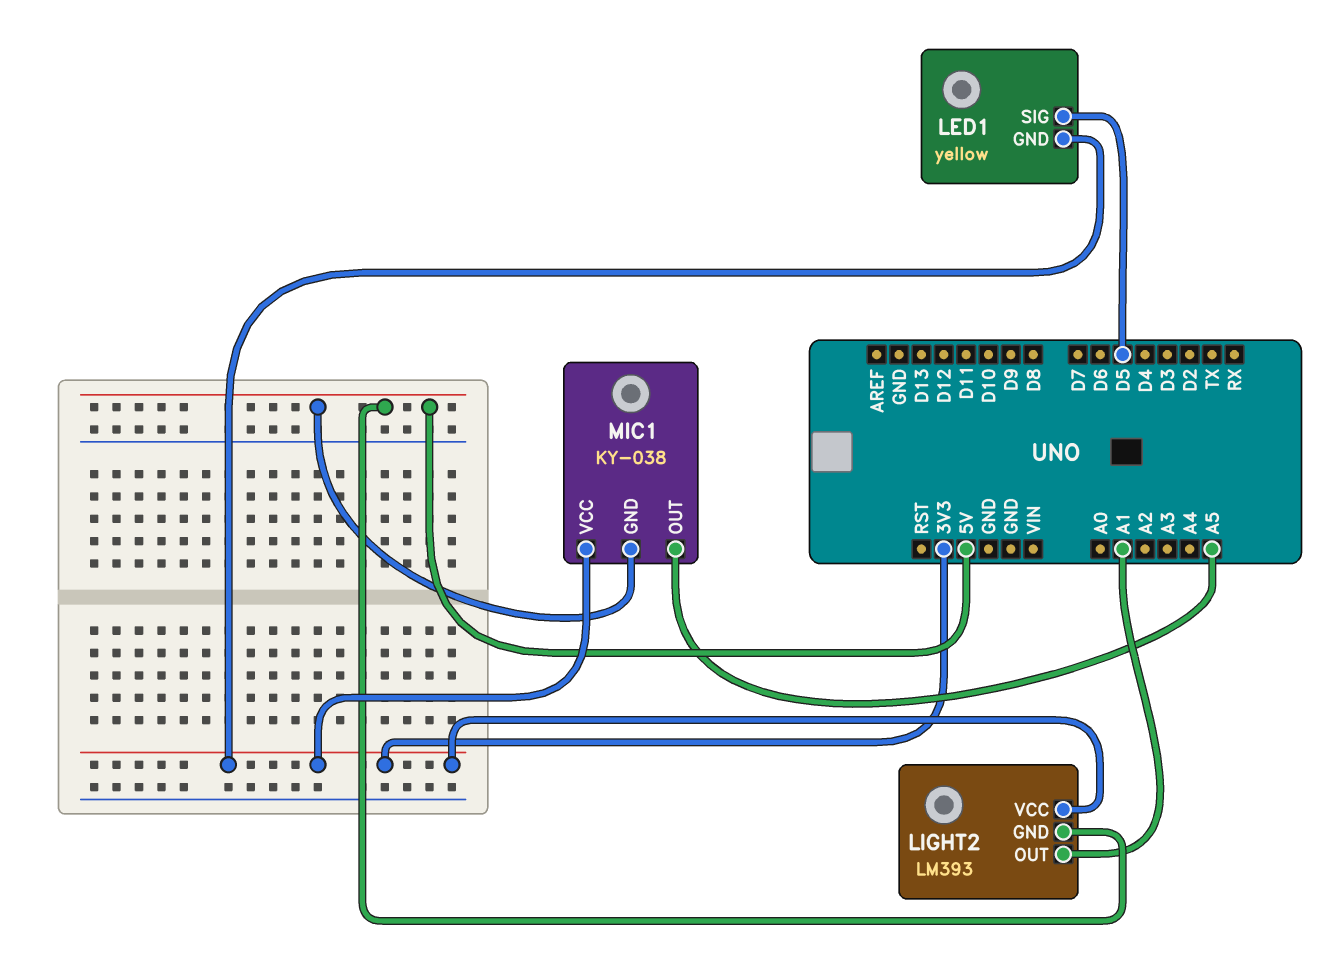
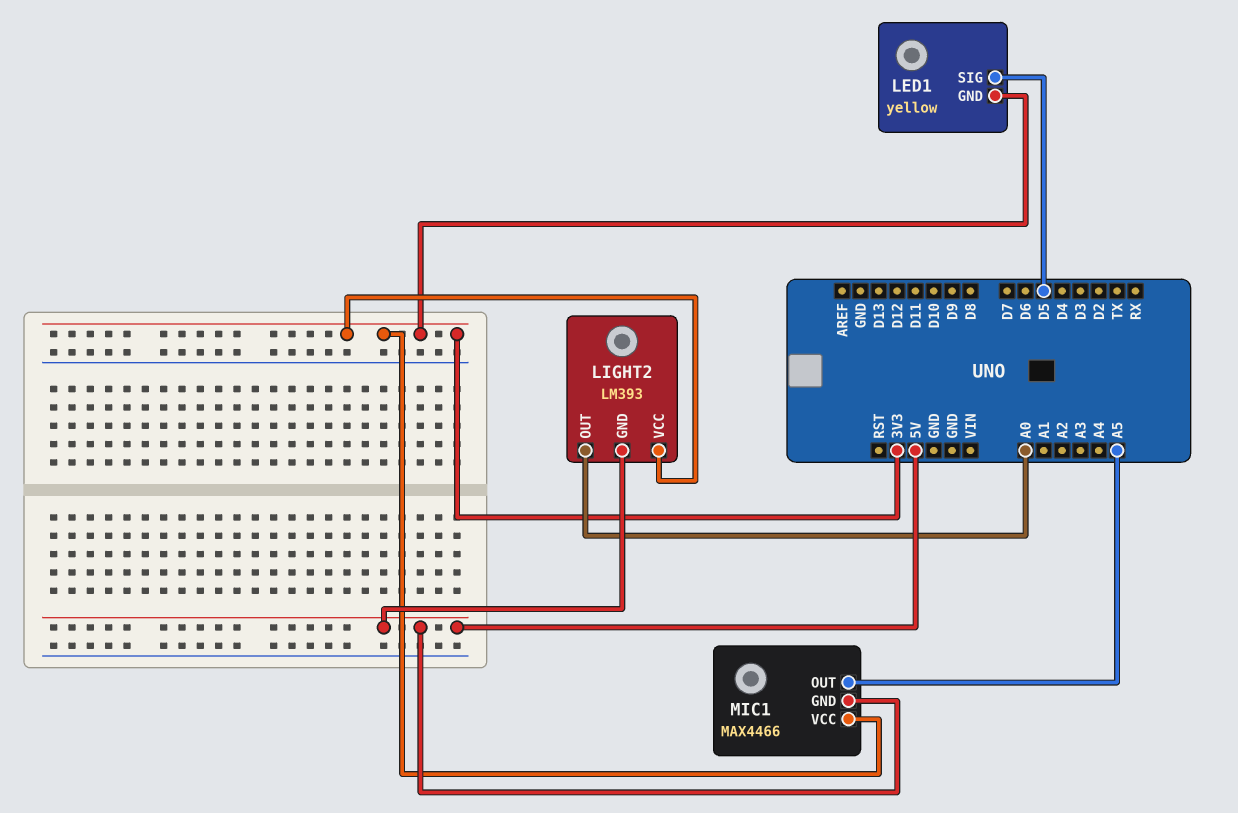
LIGHT2 pin OUT: A1 -> A0
MIC1: KY-038 -> MAX4466

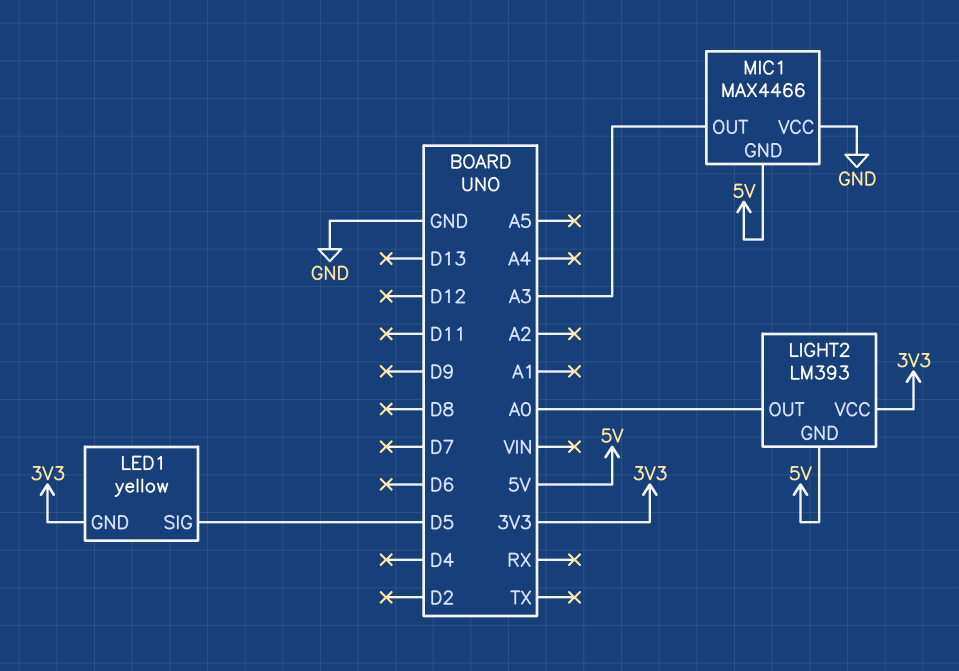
MIC1 pin OUT: A5 -> A3
MIC1 pin VCC: 3V3 -> GND

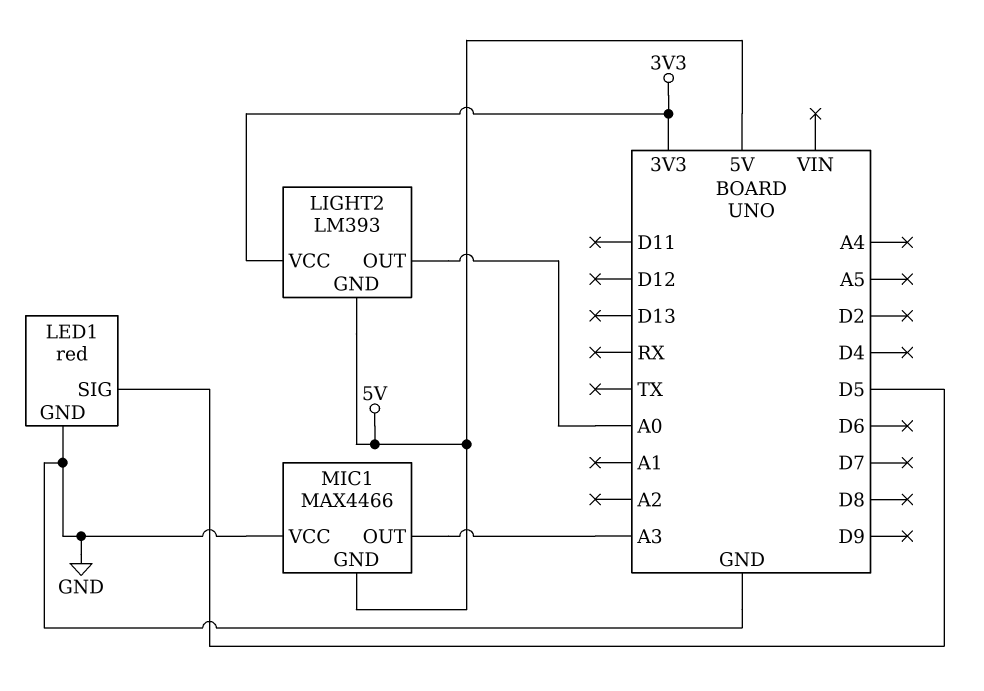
LED1: yellow -> red
LED1 pin GND: 3V3 -> GND

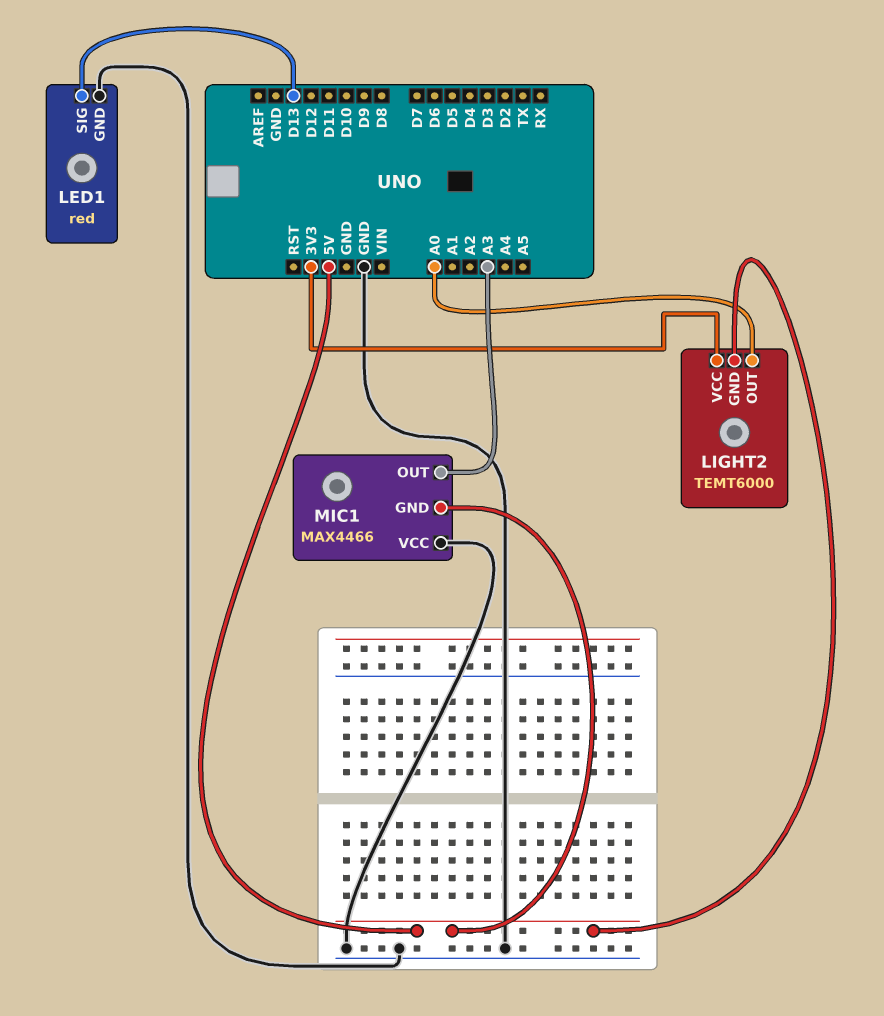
LED1 pin SIG: D5 -> D13
LIGHT2: LM393 -> TEMT6000

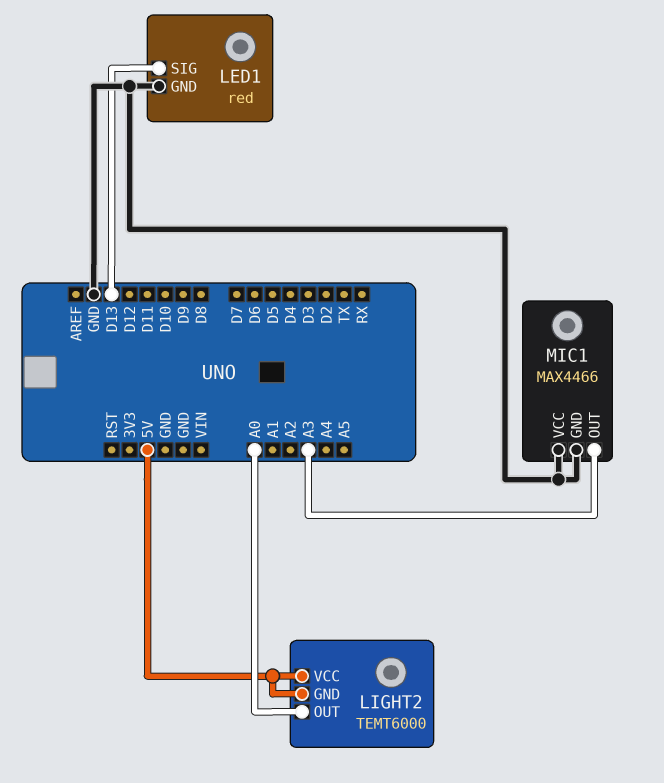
LIGHT2 pin VCC: 3V3 -> 5V
MIC1 pin GND: 5V -> GND

